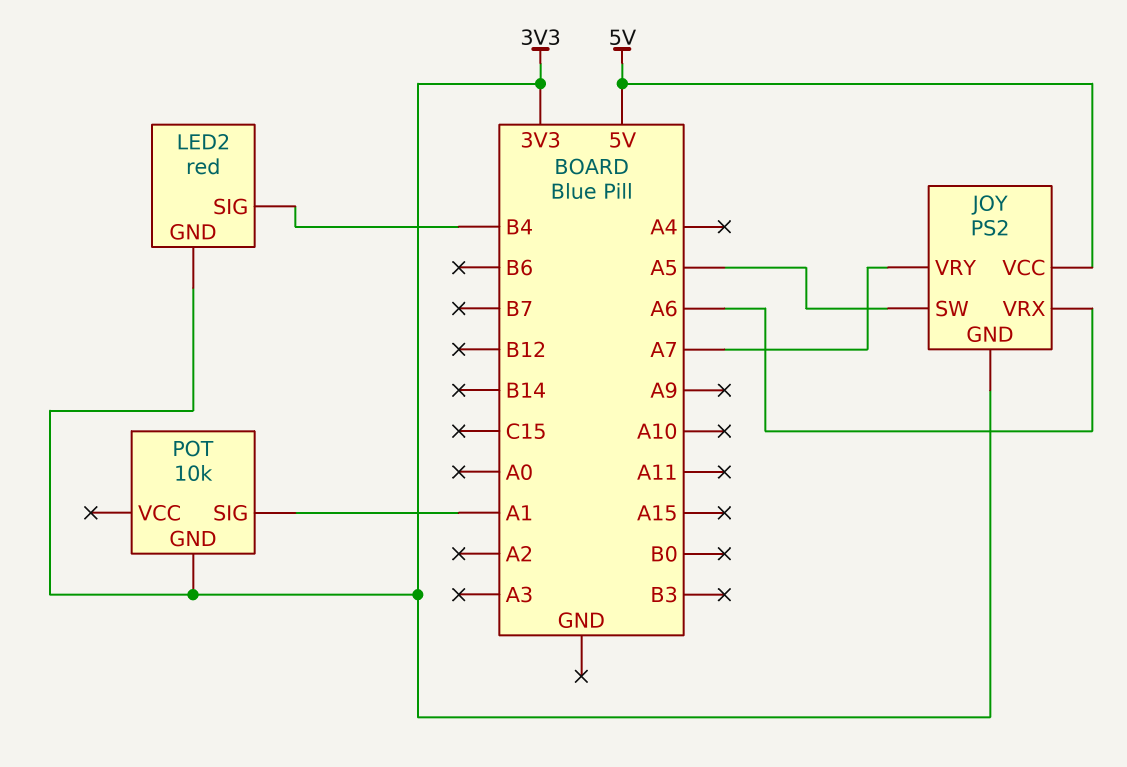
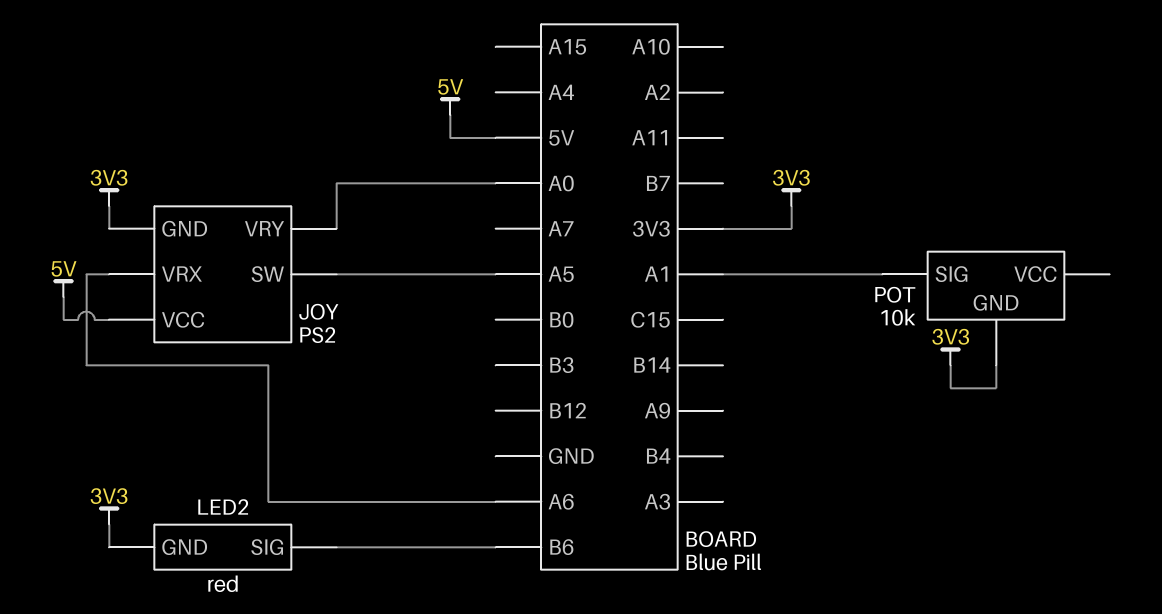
JOY pin VRY: A7 -> A0
LED2 pin SIG: B4 -> B6

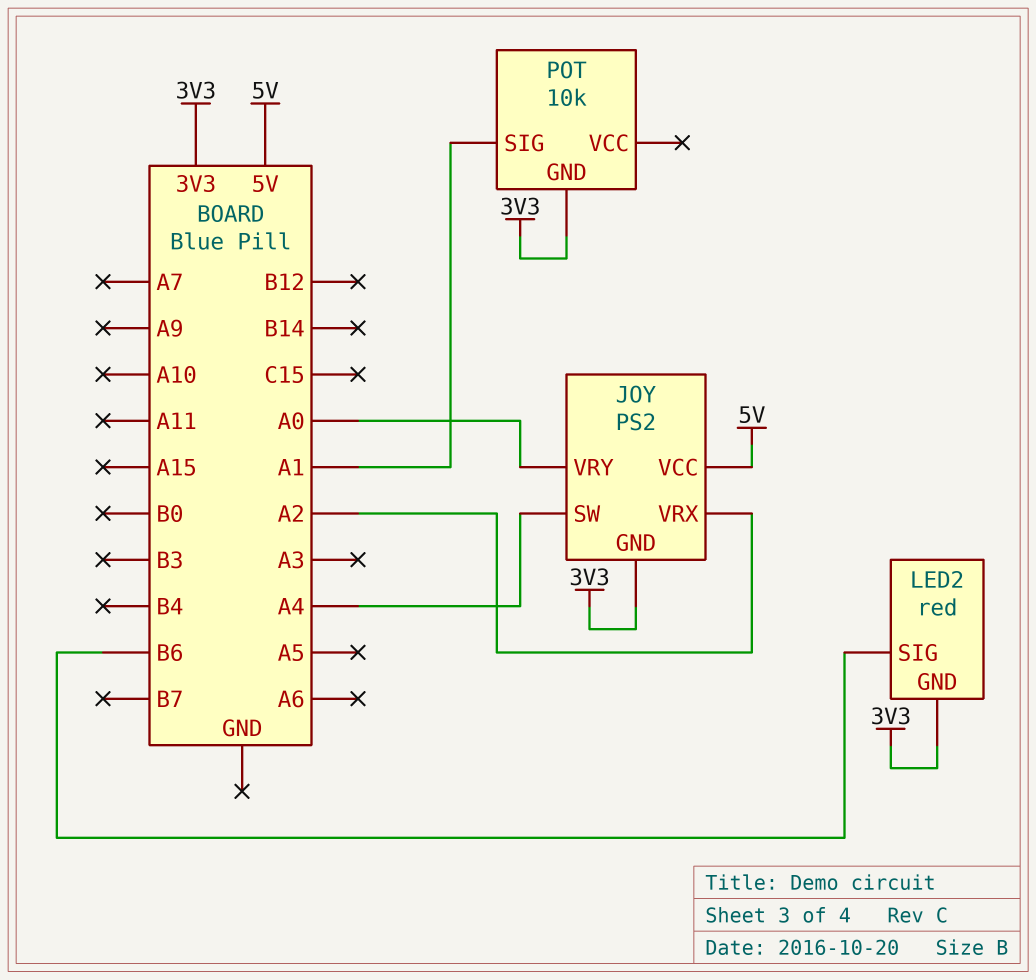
JOY pin SW: A5 -> A4
JOY pin VRX: A6 -> A2

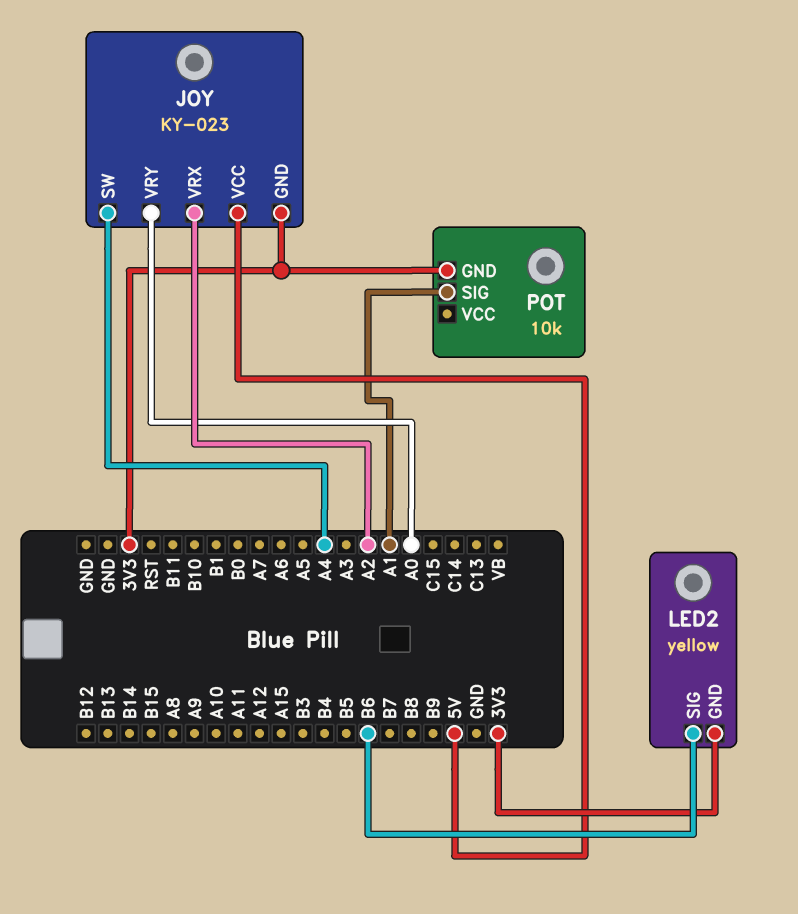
JOY: PS2 -> KY-023
LED2: red -> yellow

